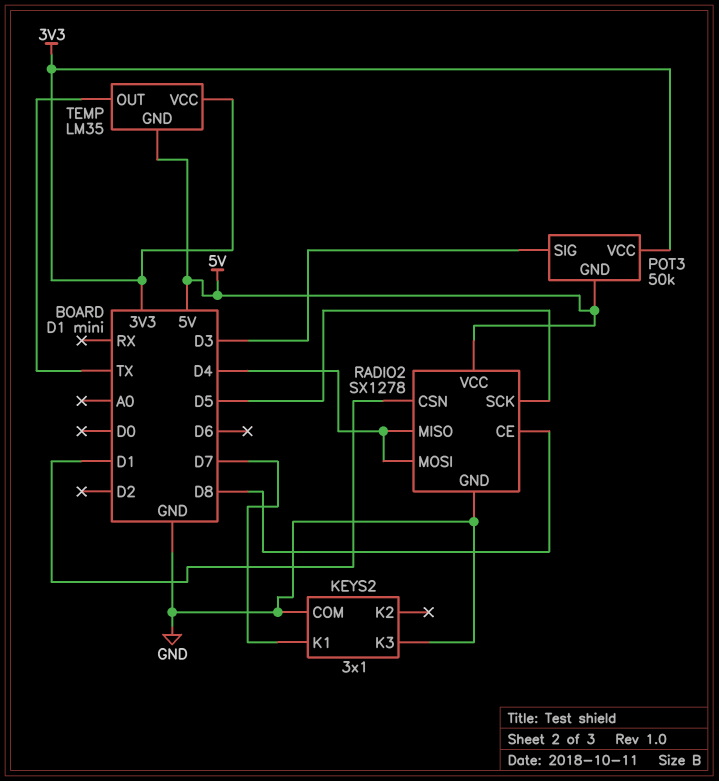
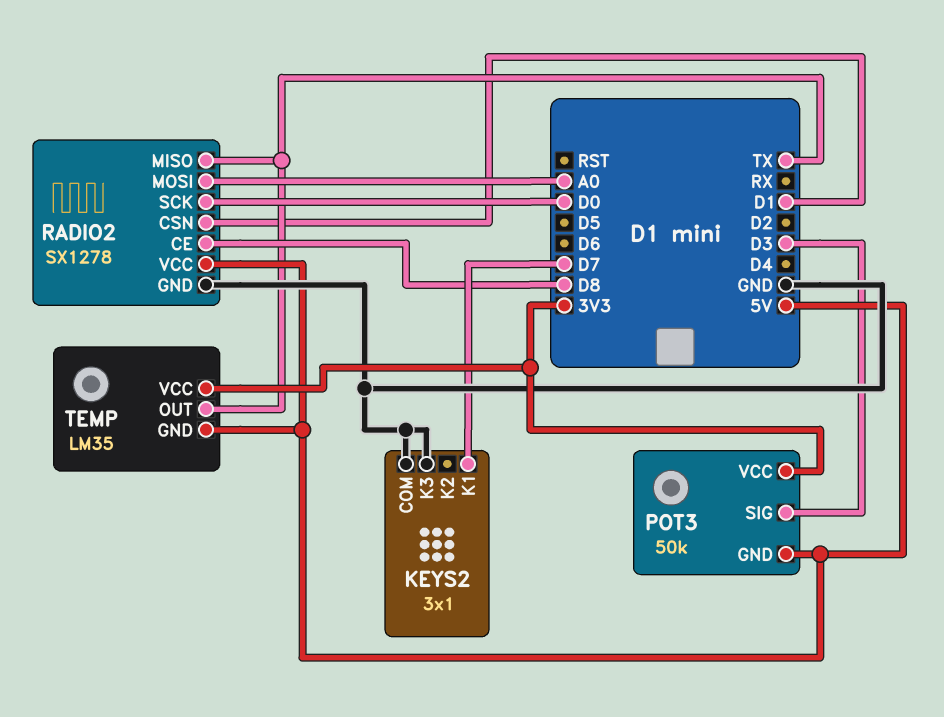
RADIO2 pin MISO: D4 -> TX
RADIO2 pin MOSI: D4 -> A0
RADIO2 pin SCK: D5 -> D0

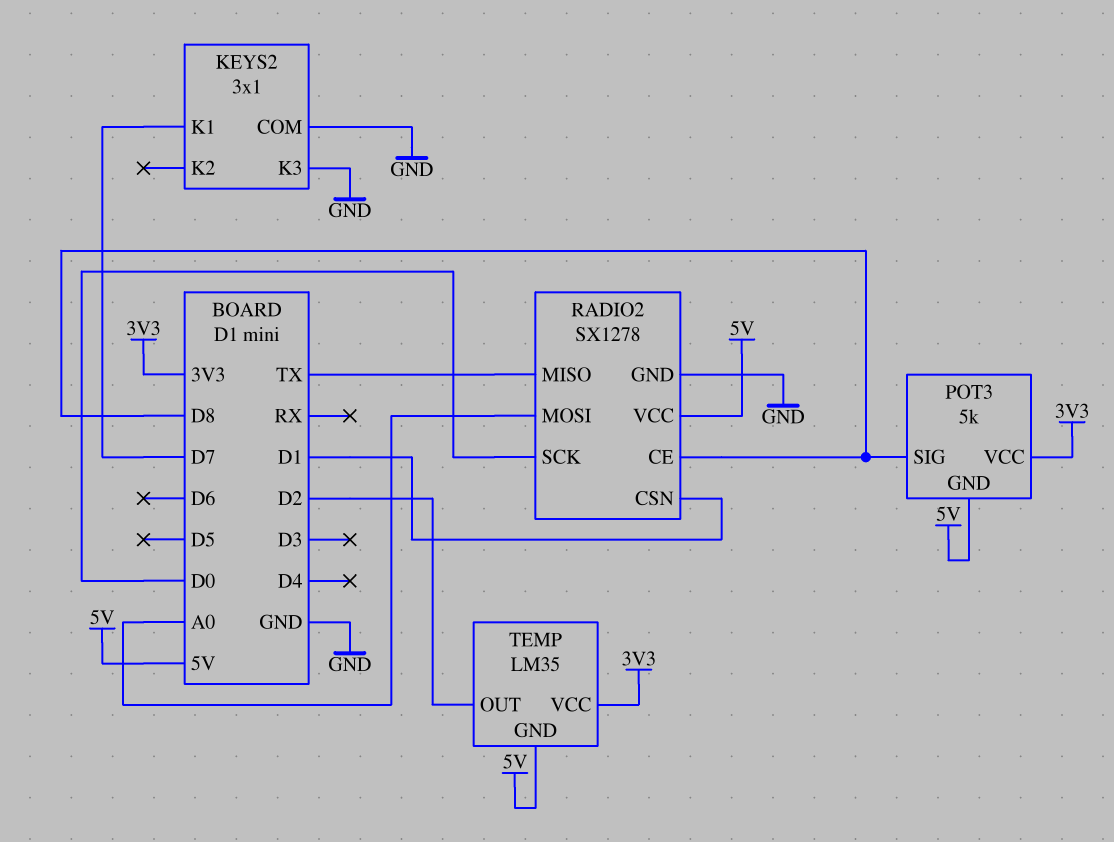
POT3: 50k -> 5k
POT3 pin SIG: D3 -> D8
TEMP pin OUT: TX -> D2

